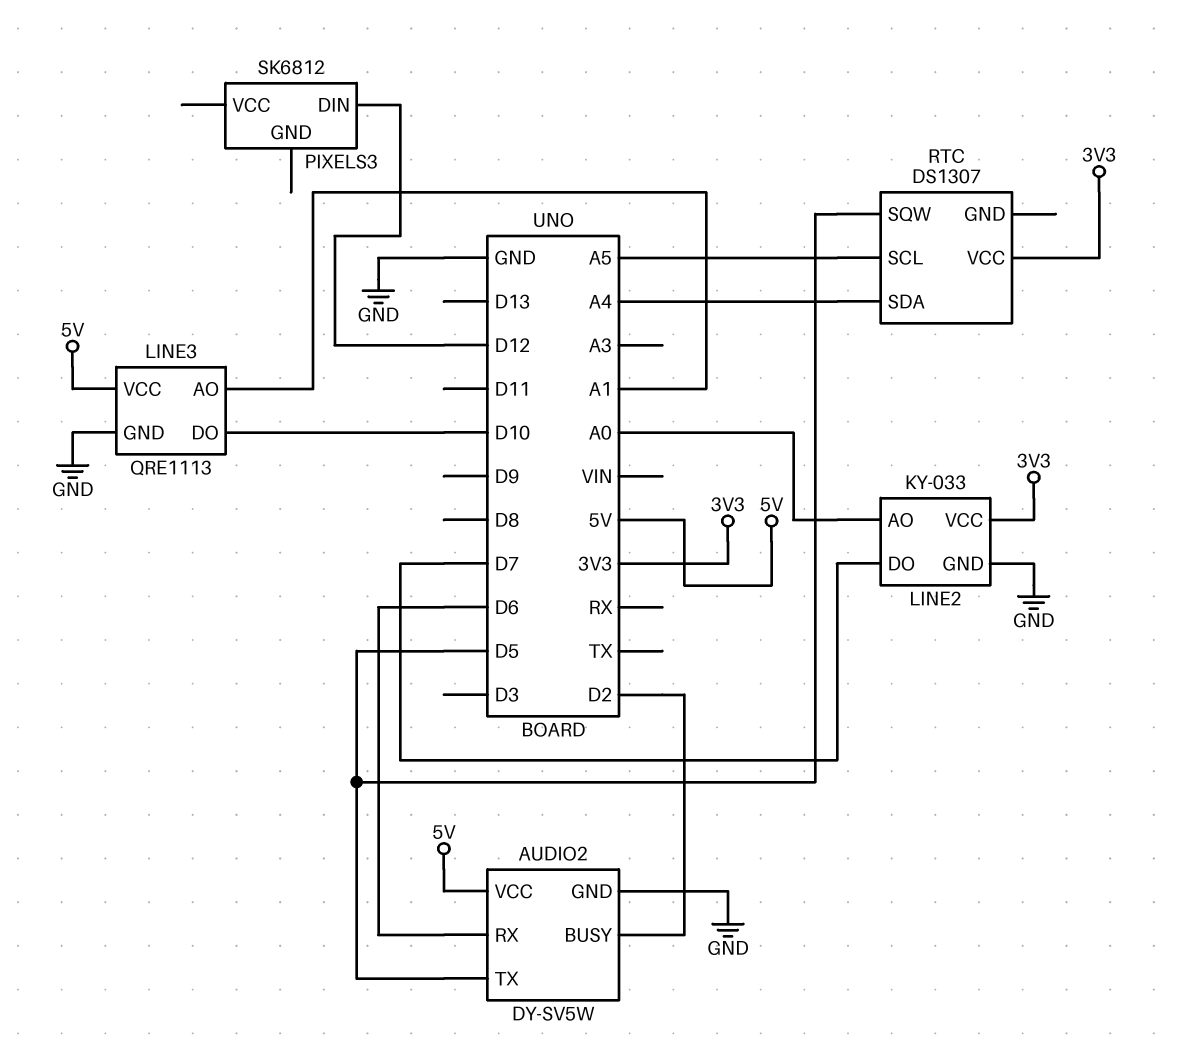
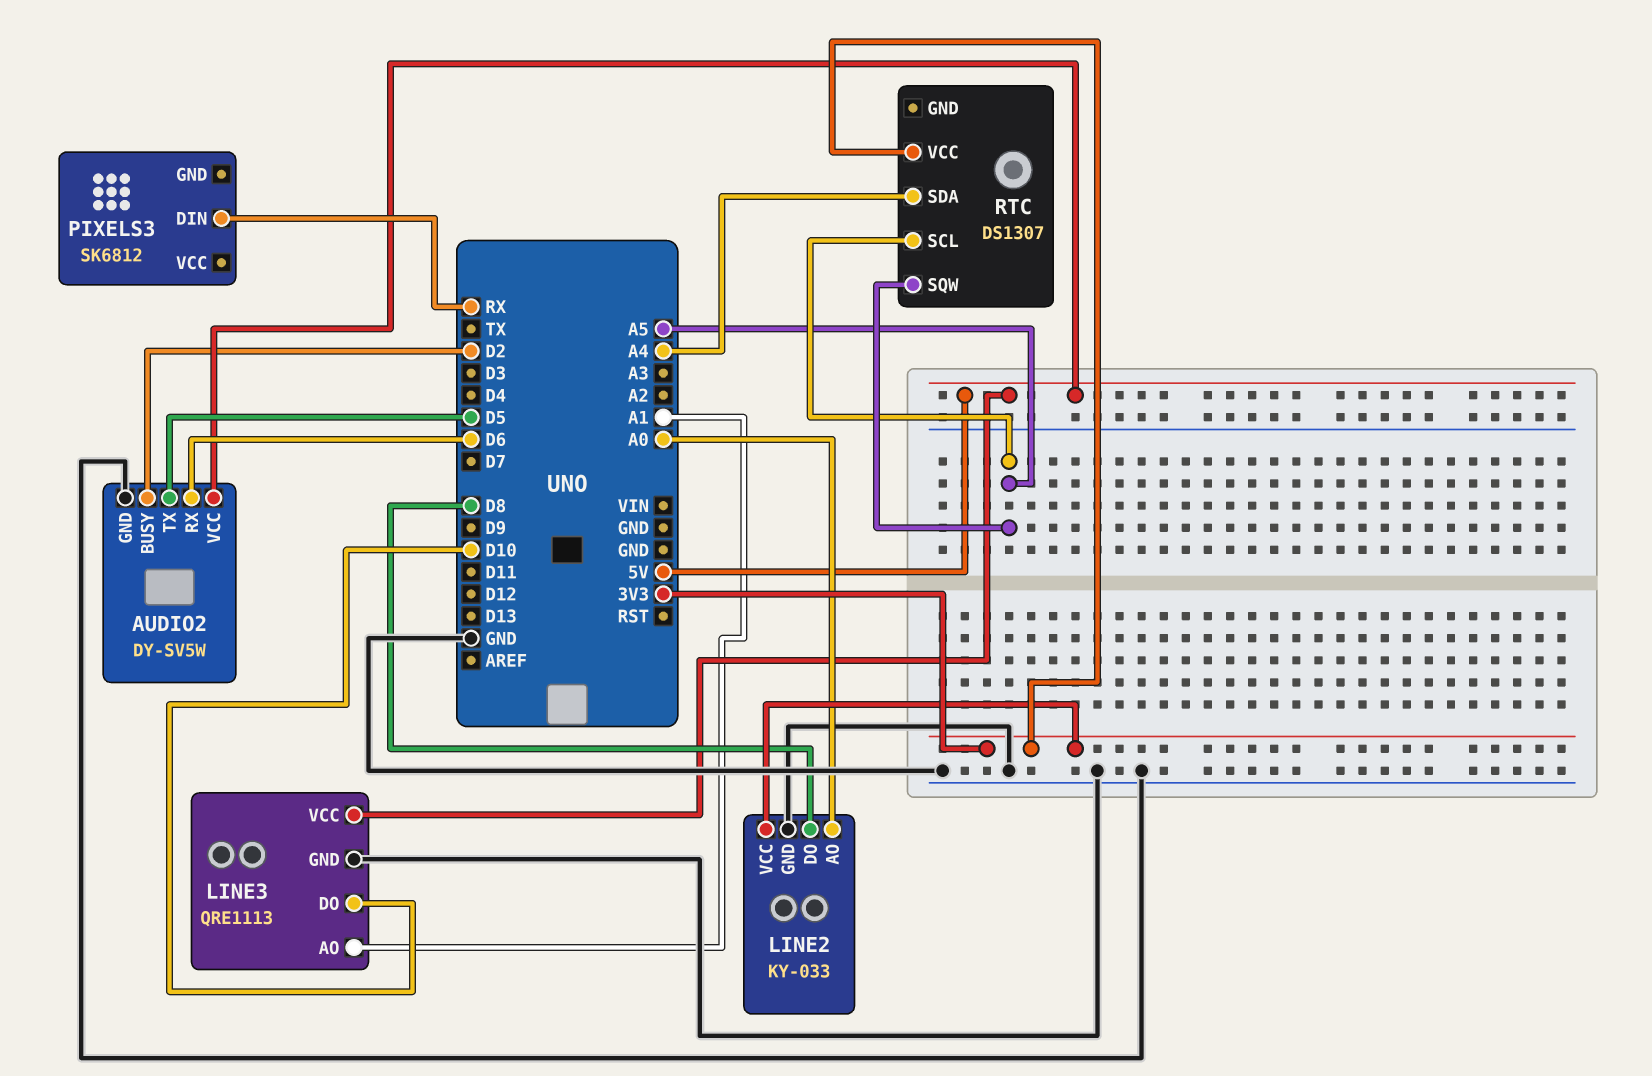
LINE2 pin DO: D7 -> D8
PIXELS3 pin DIN: D12 -> RX
RTC pin SQW: D5 -> A5

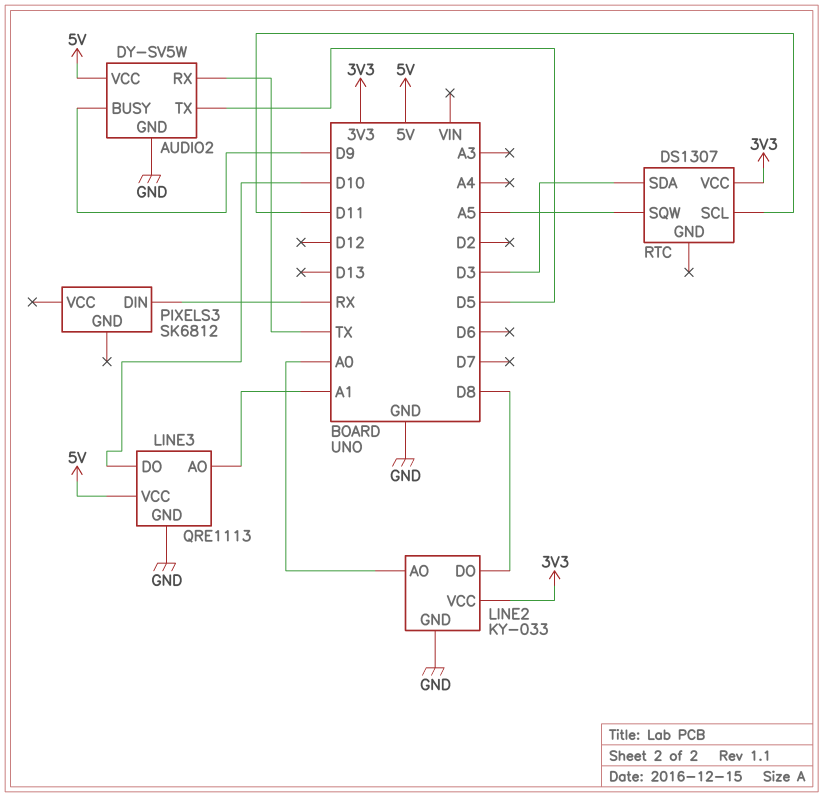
AUDIO2 pin BUSY: D2 -> D9
AUDIO2 pin RX: D6 -> TX
RTC pin SCL: A5 -> D11
RTC pin SDA: A4 -> D3

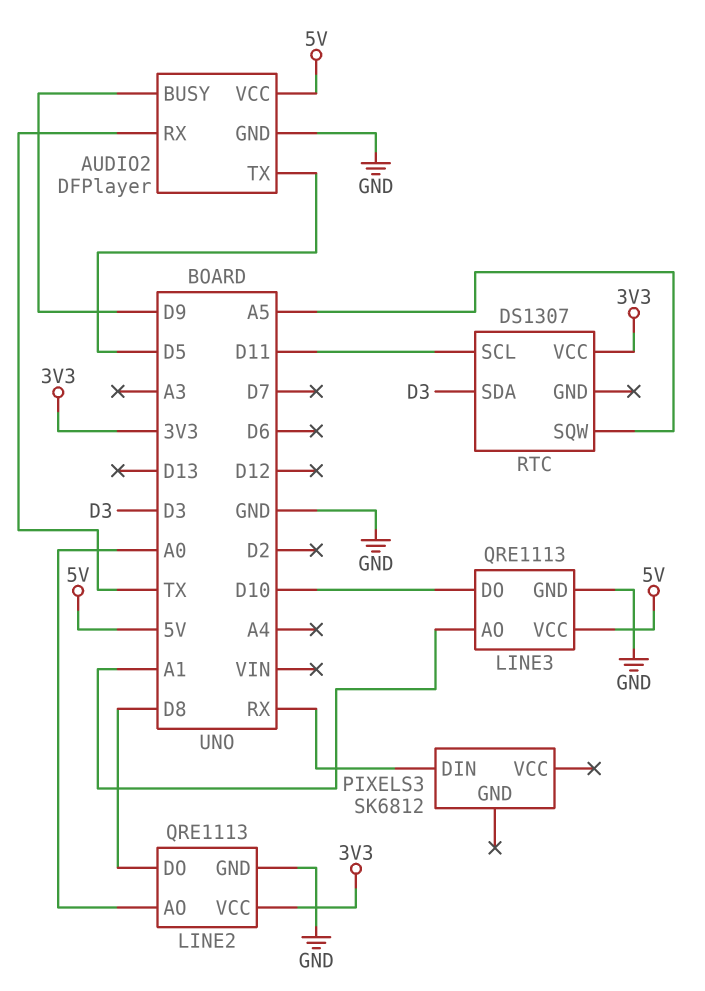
AUDIO2: DY-SV5W -> DFPlayer
LINE2: KY-033 -> QRE1113

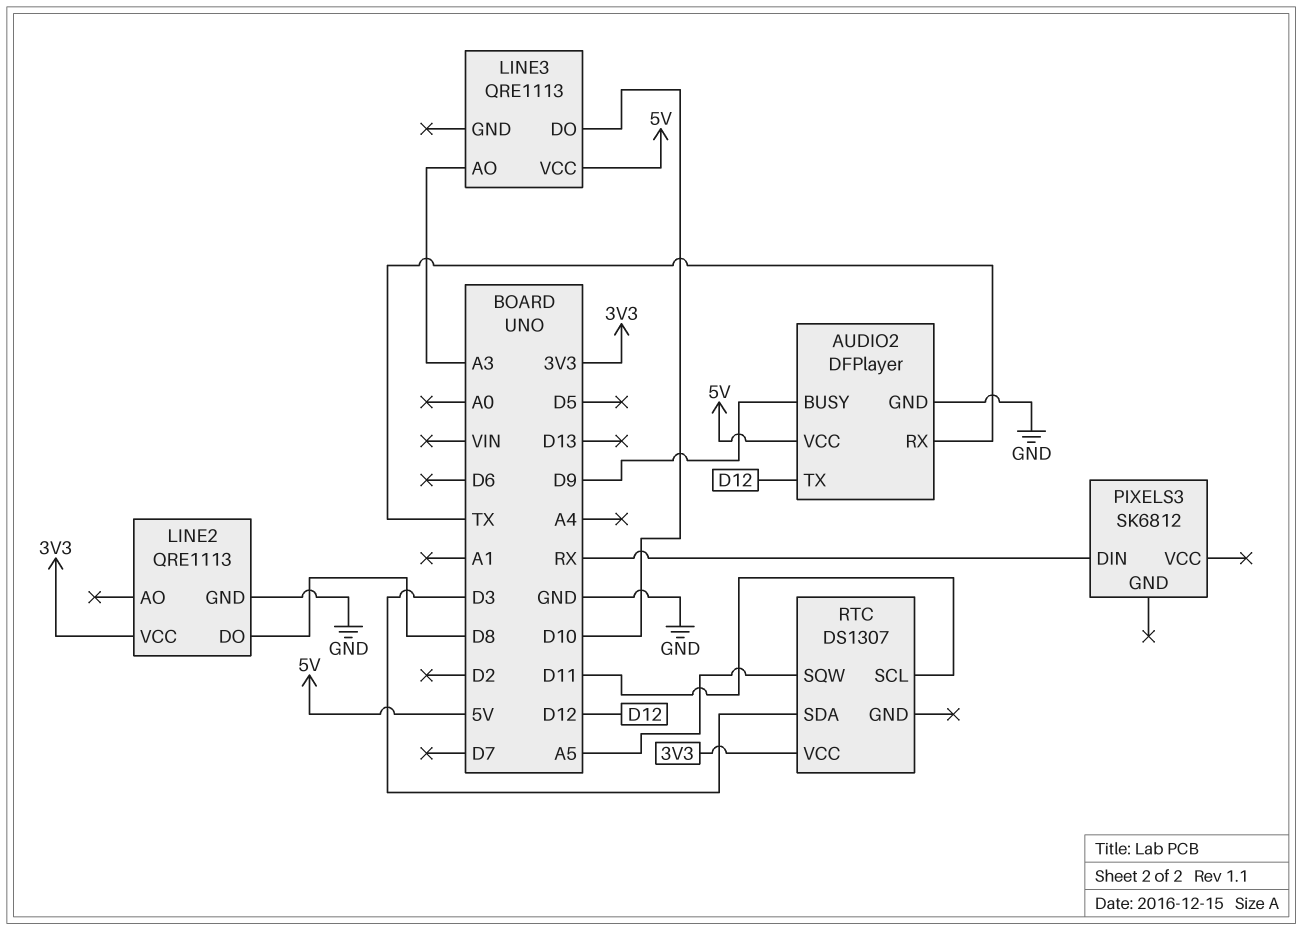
AUDIO2 pin TX: D5 -> D12
LINE2 pin AO: A0 -> none
LINE3 pin AO: A1 -> A3
LINE3 pin GND: GND -> none

